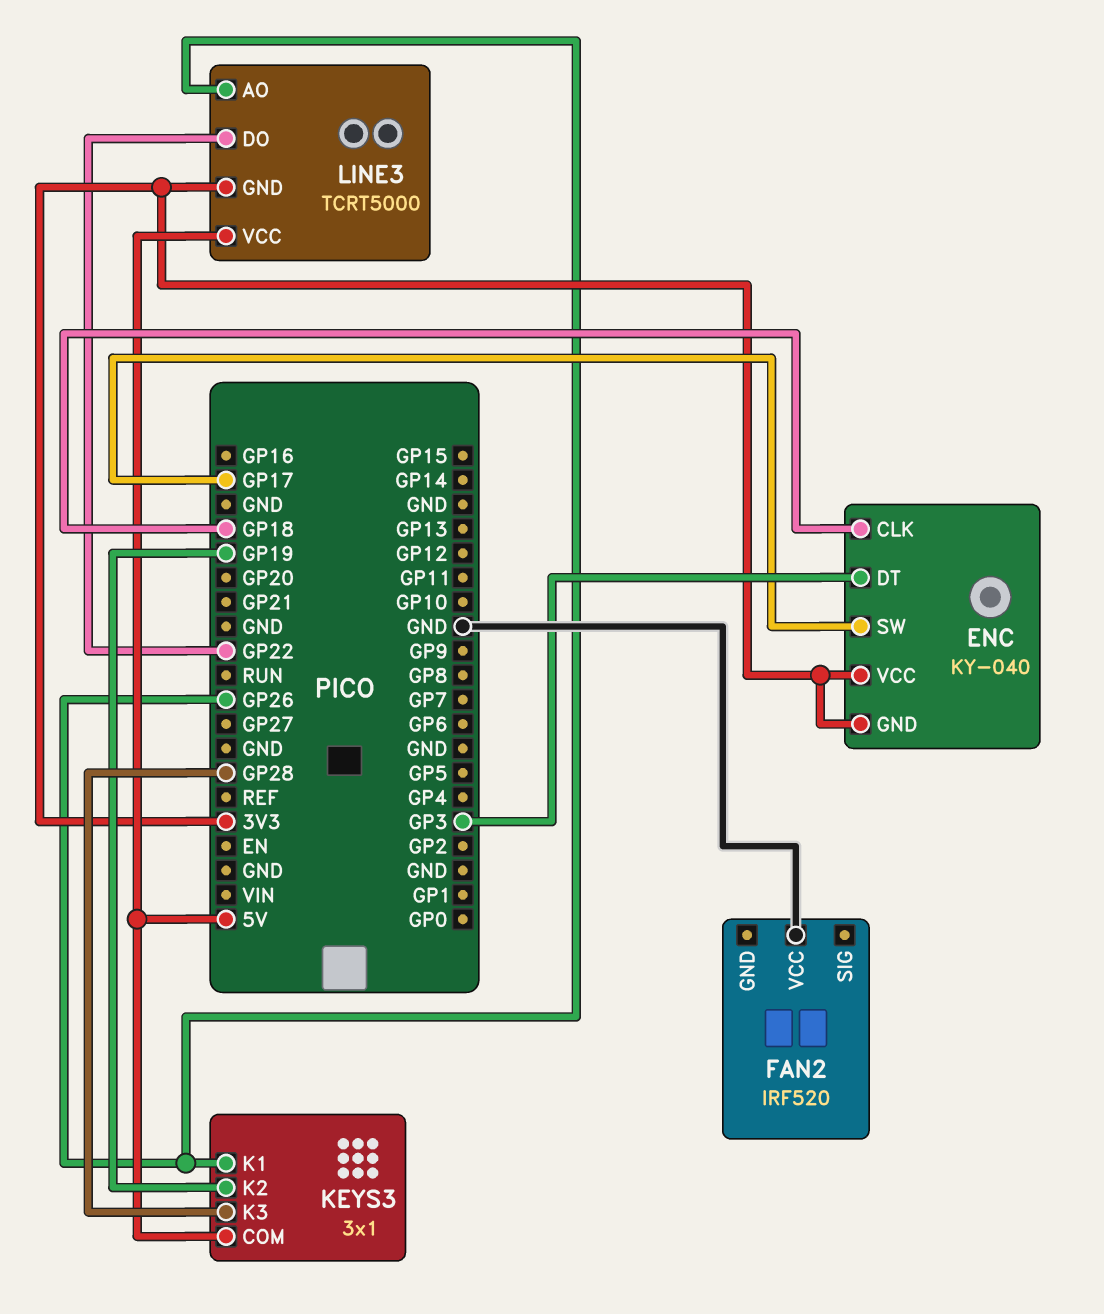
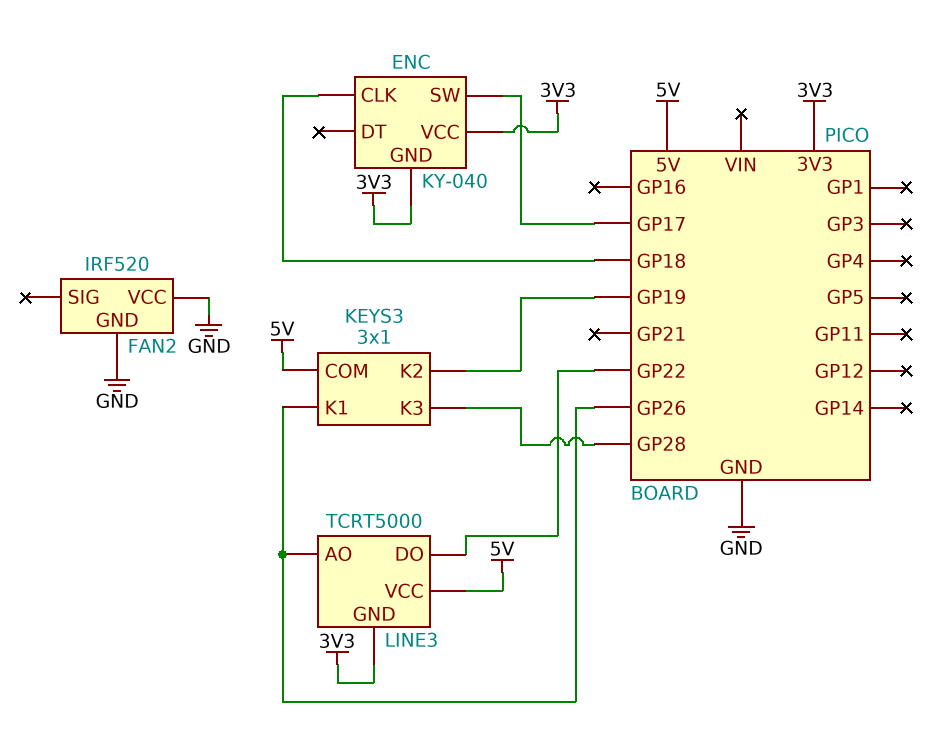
ENC pin DT: GP3 -> none
FAN2 pin GND: none -> GND

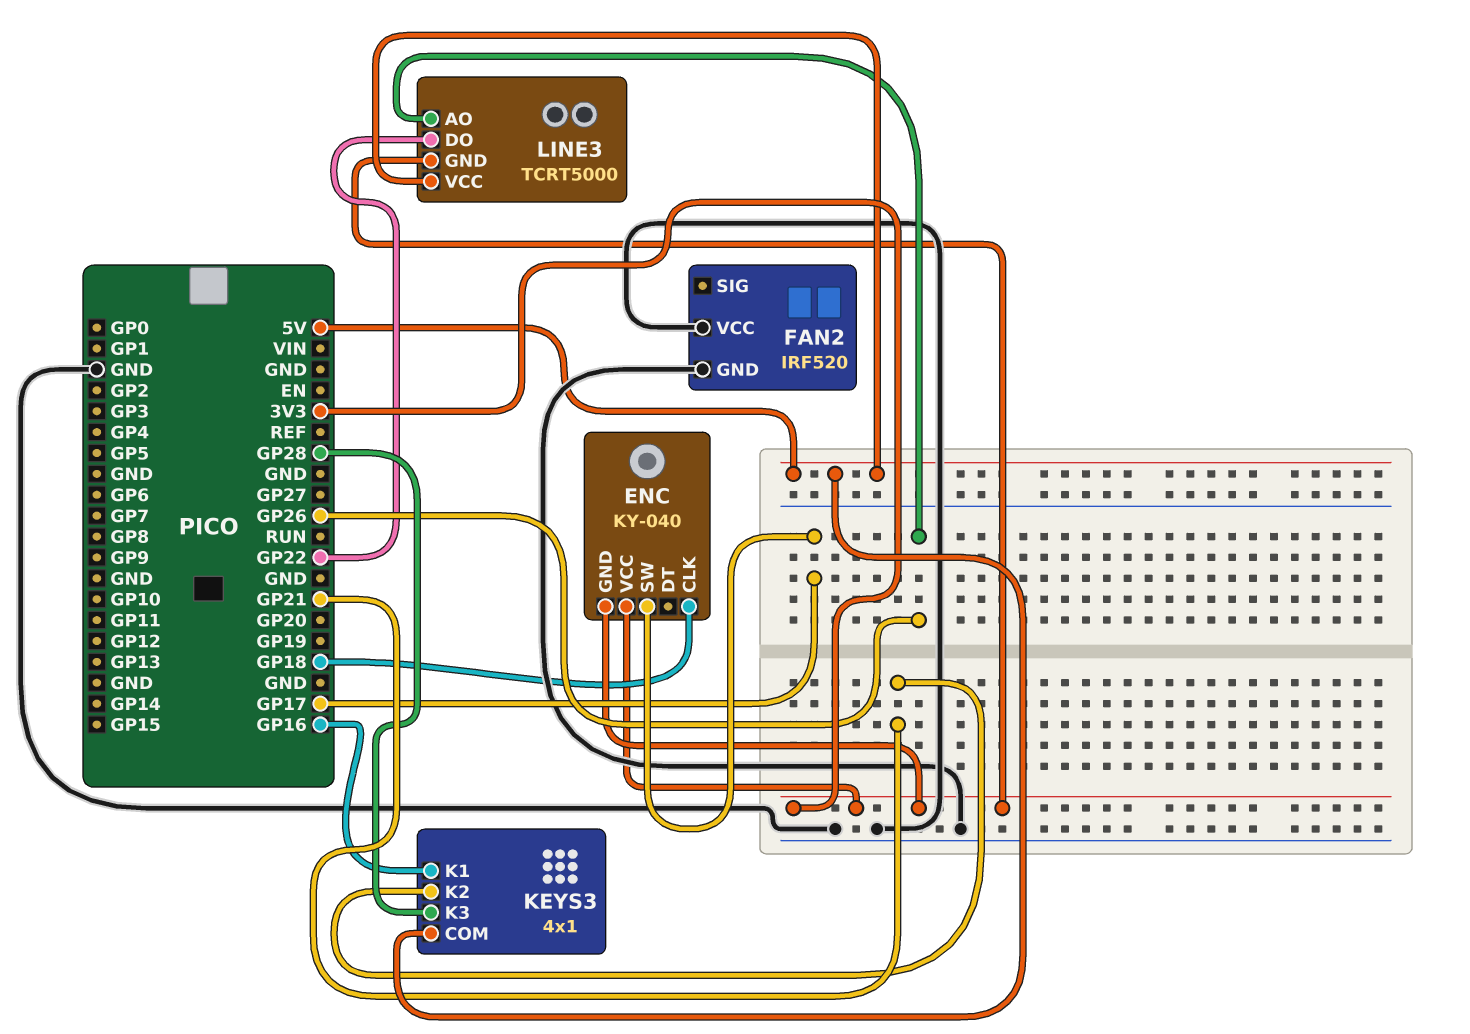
KEYS3: 3x1 -> 4x1
KEYS3 pin K1: GP26 -> GP16
KEYS3 pin K2: GP19 -> GP21

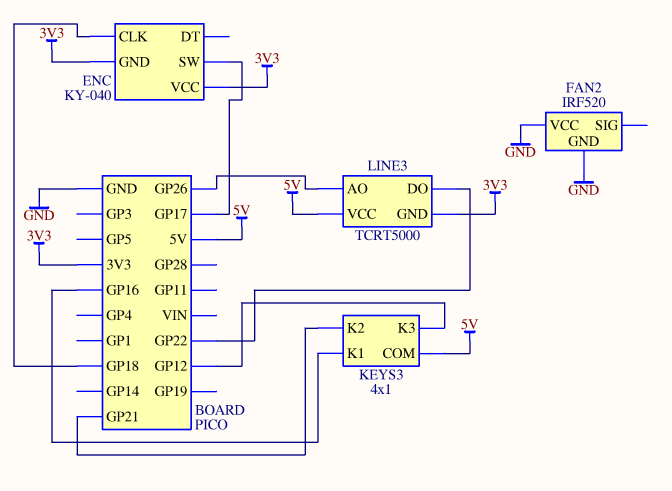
KEYS3 pin K3: GP28 -> GP12

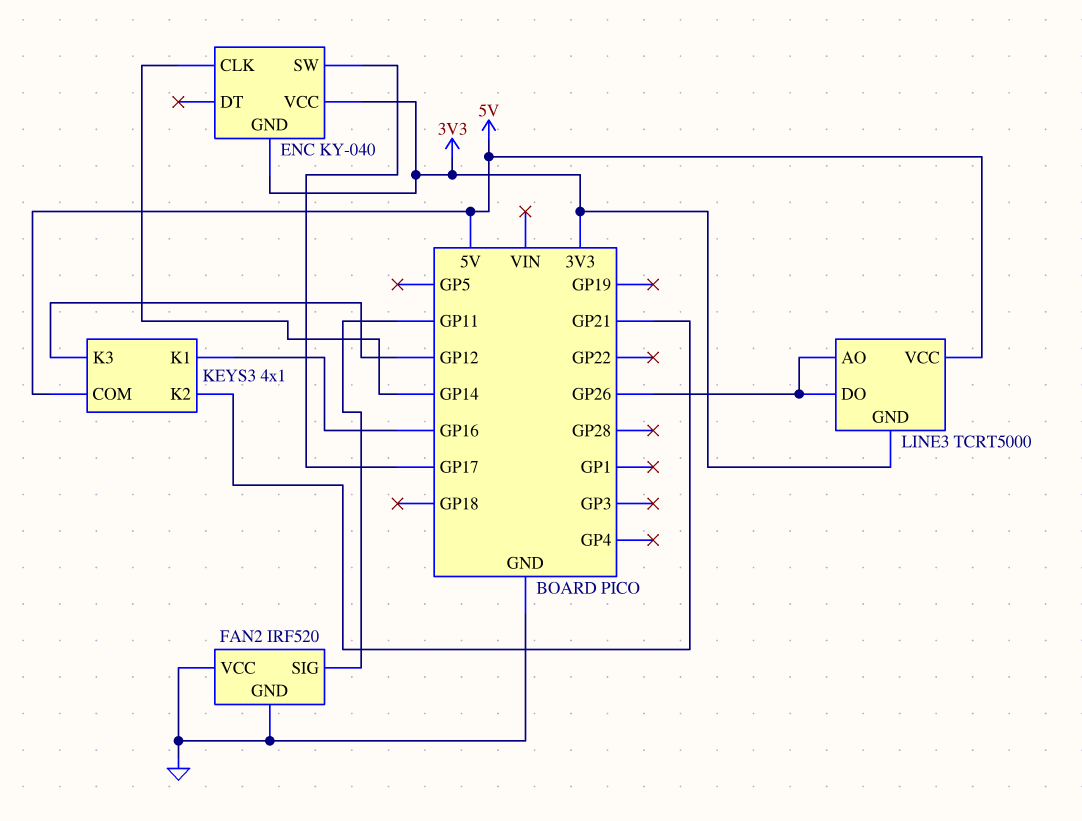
ENC pin CLK: GP18 -> GP14
FAN2 pin SIG: none -> GP11
LINE3 pin DO: GP22 -> GP26

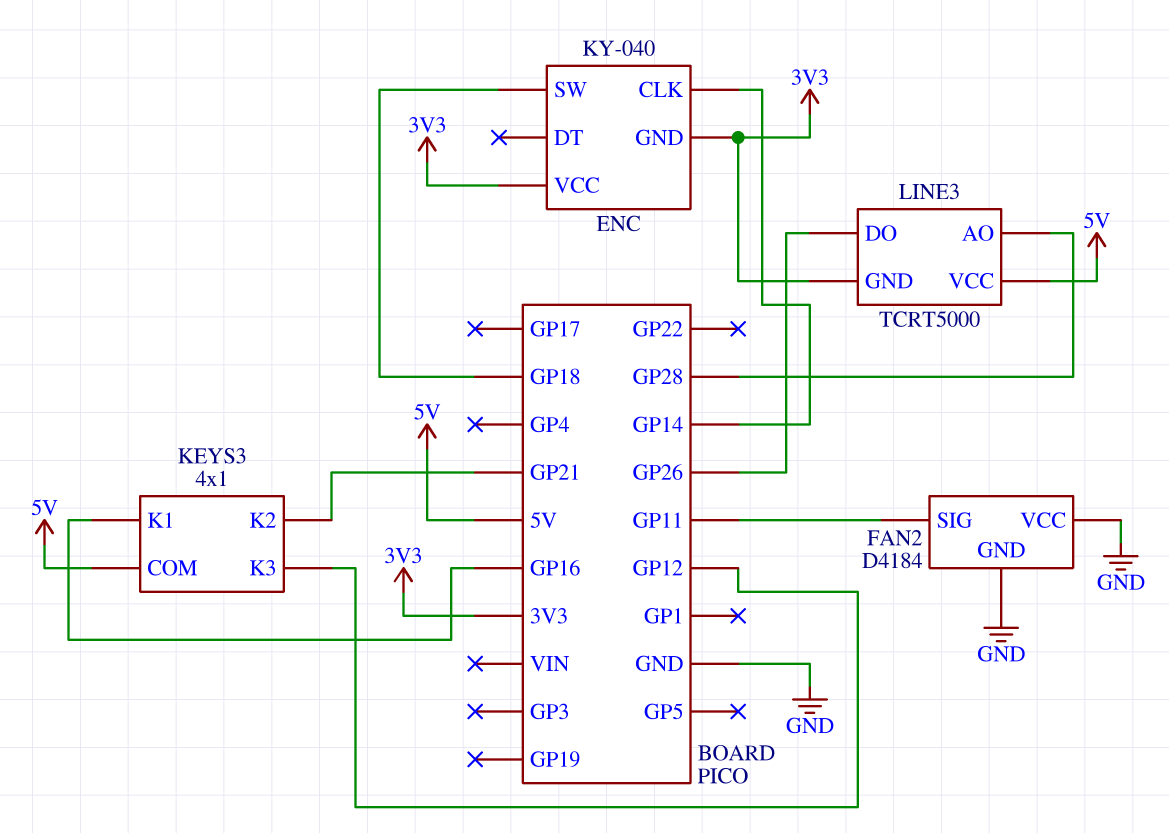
ENC pin SW: GP17 -> GP18
FAN2: IRF520 -> D4184
LINE3 pin AO: GP26 -> GP28

